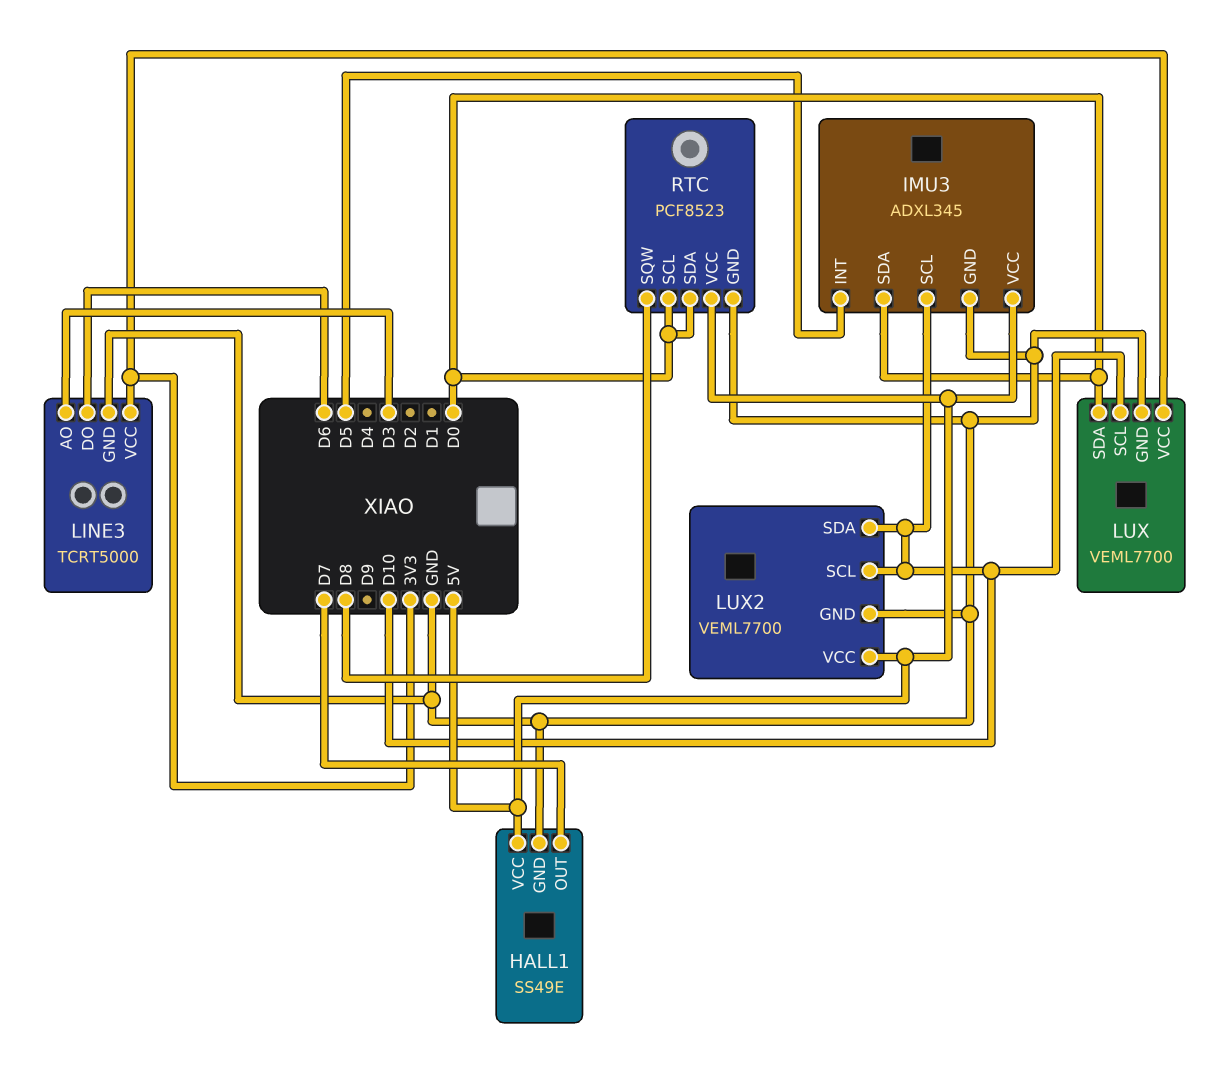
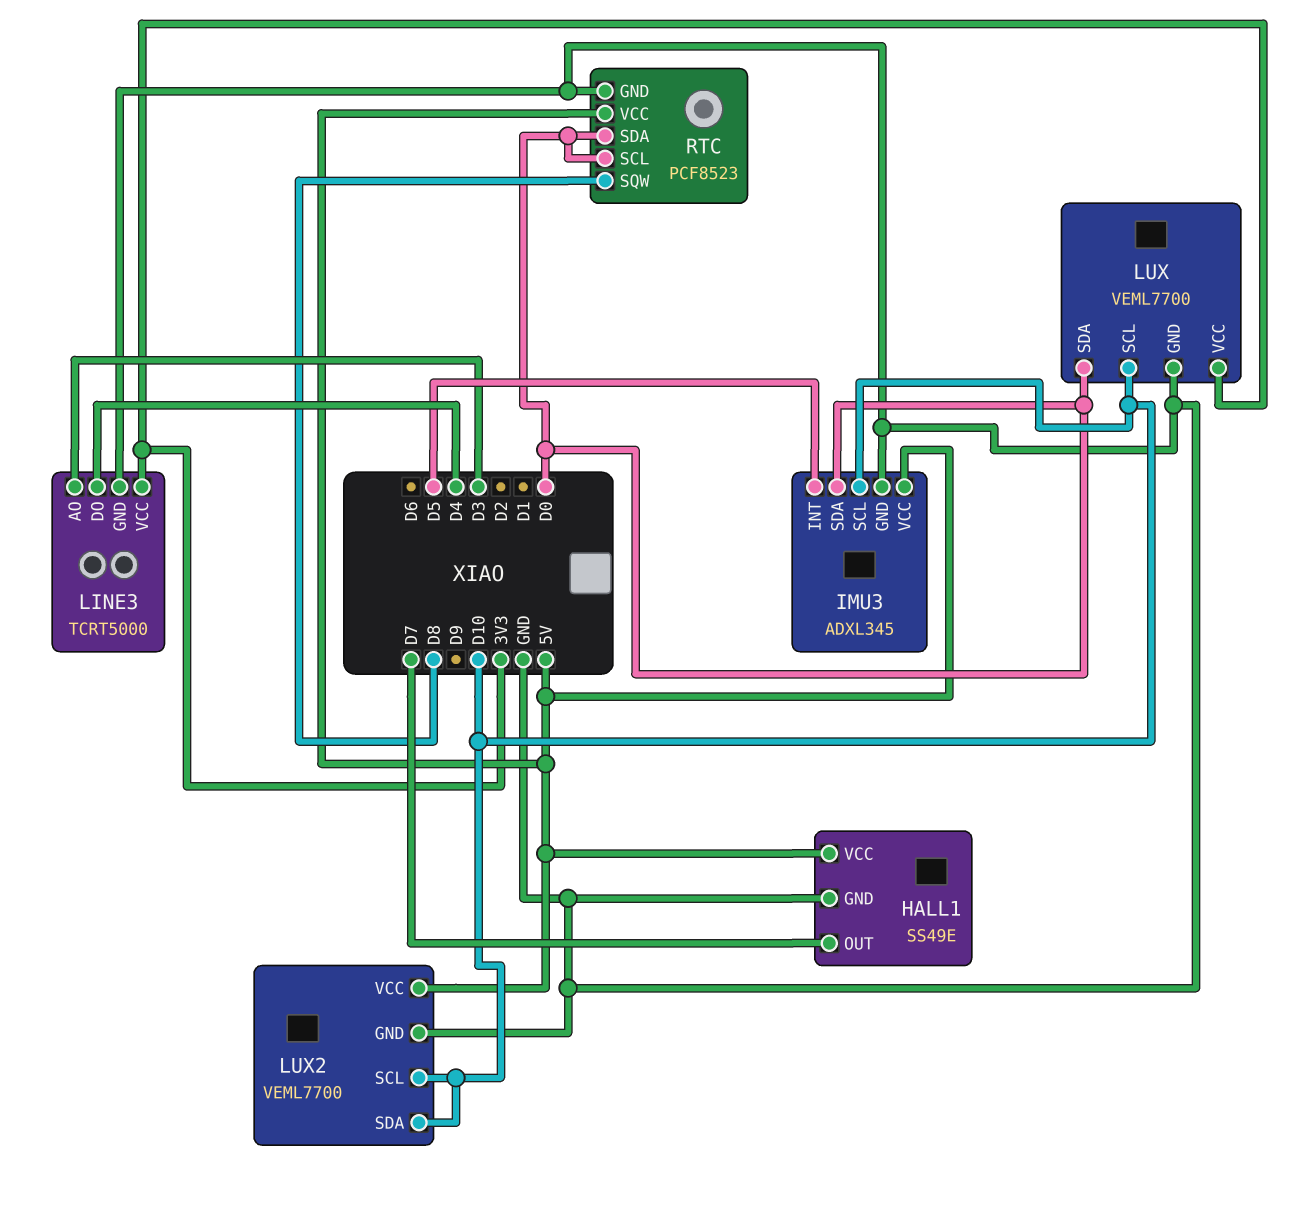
LINE3 pin DO: D6 -> D4

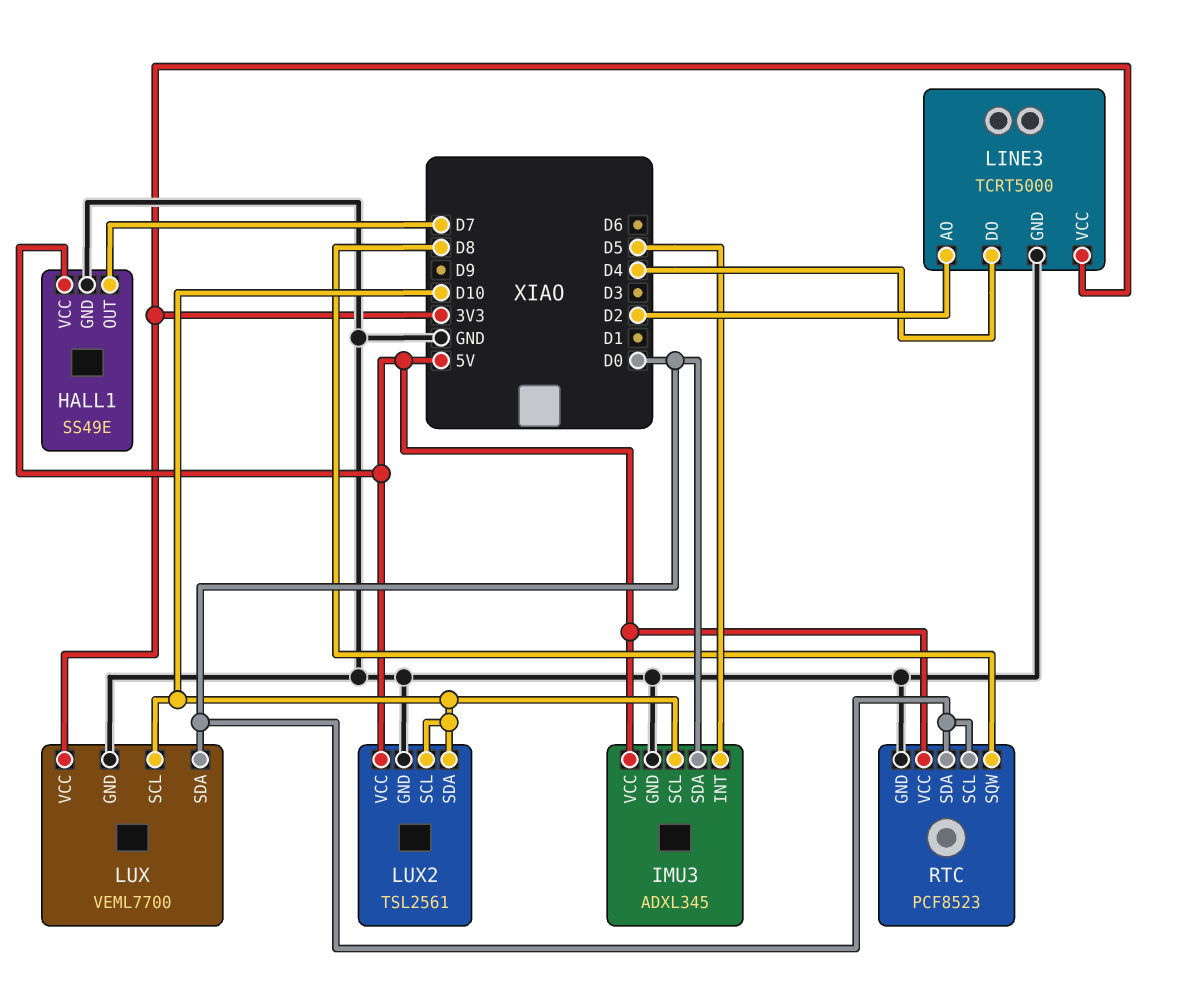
LINE3 pin AO: D3 -> D2
LUX2: VEML7700 -> TSL2561

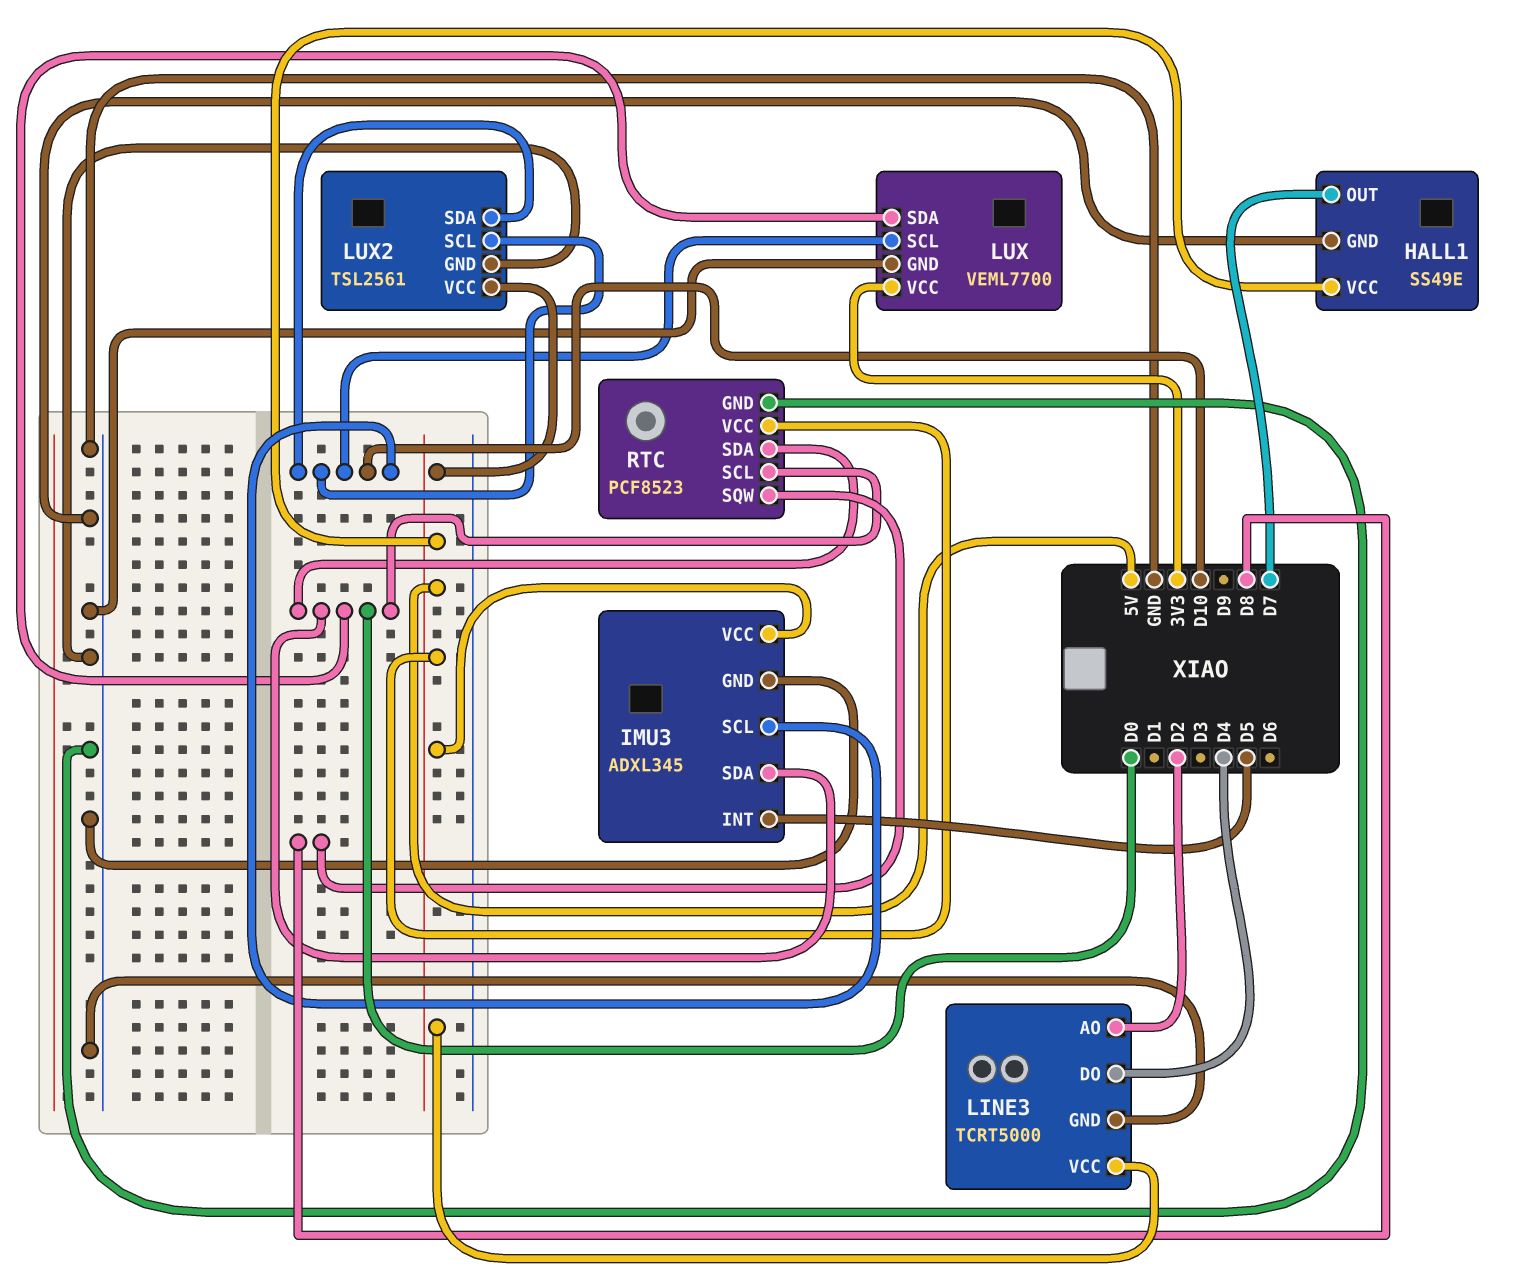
LINE3 pin VCC: 3V3 -> 5V

